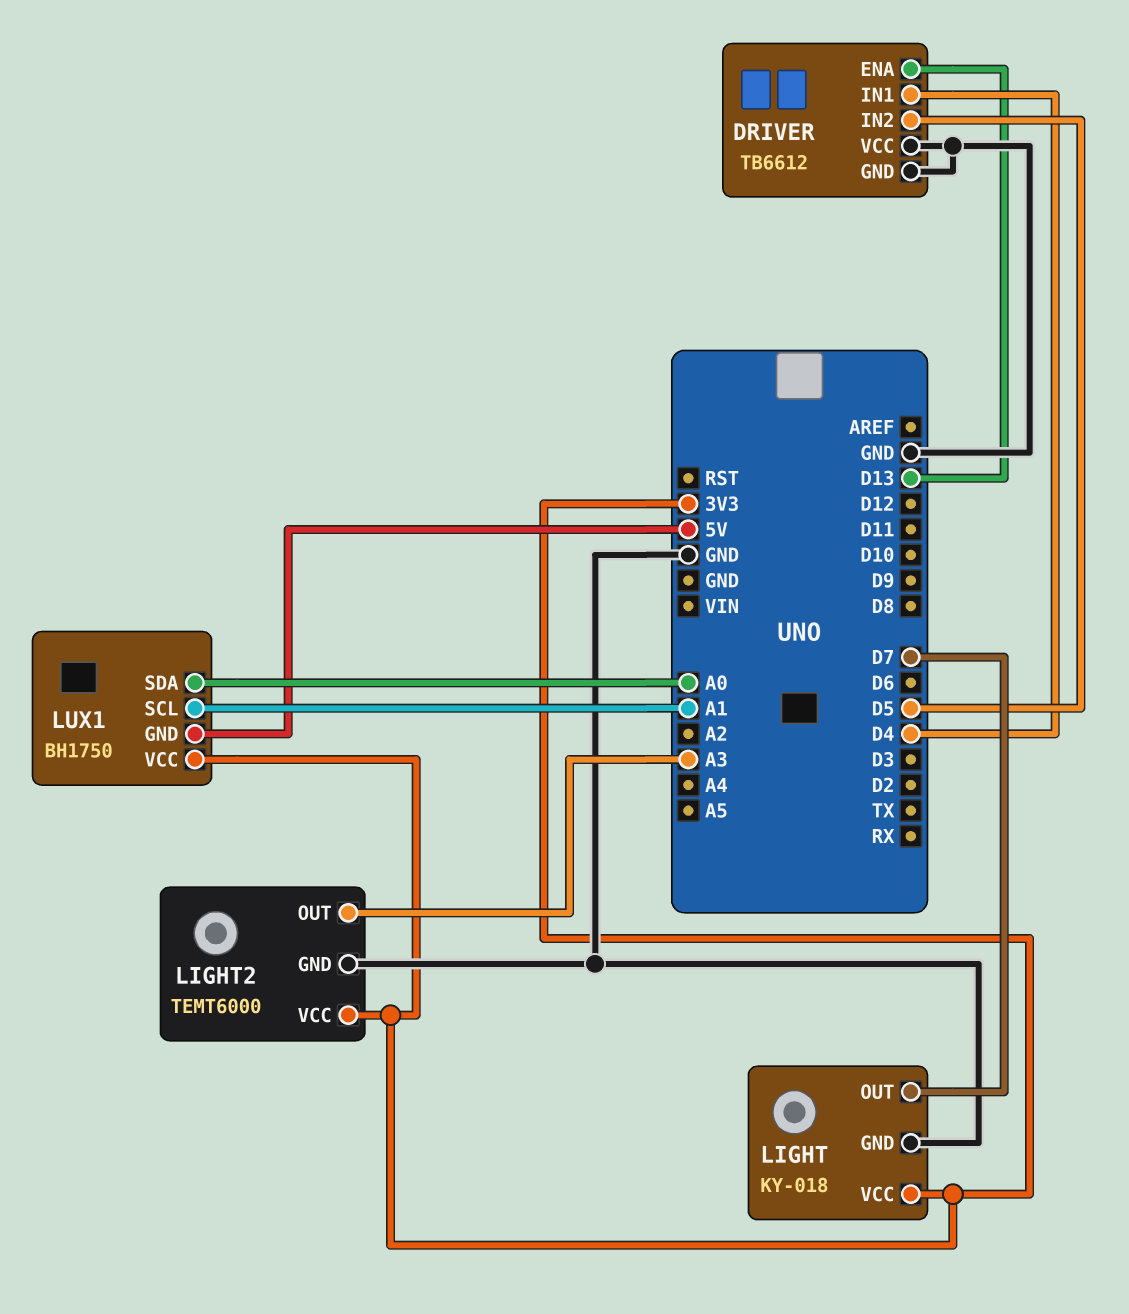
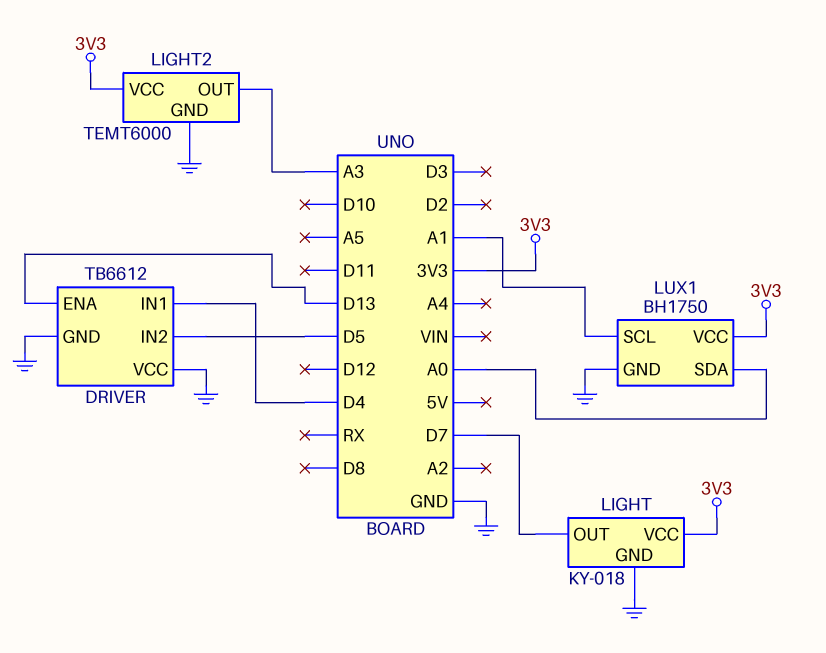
LUX1 pin GND: 5V -> GND

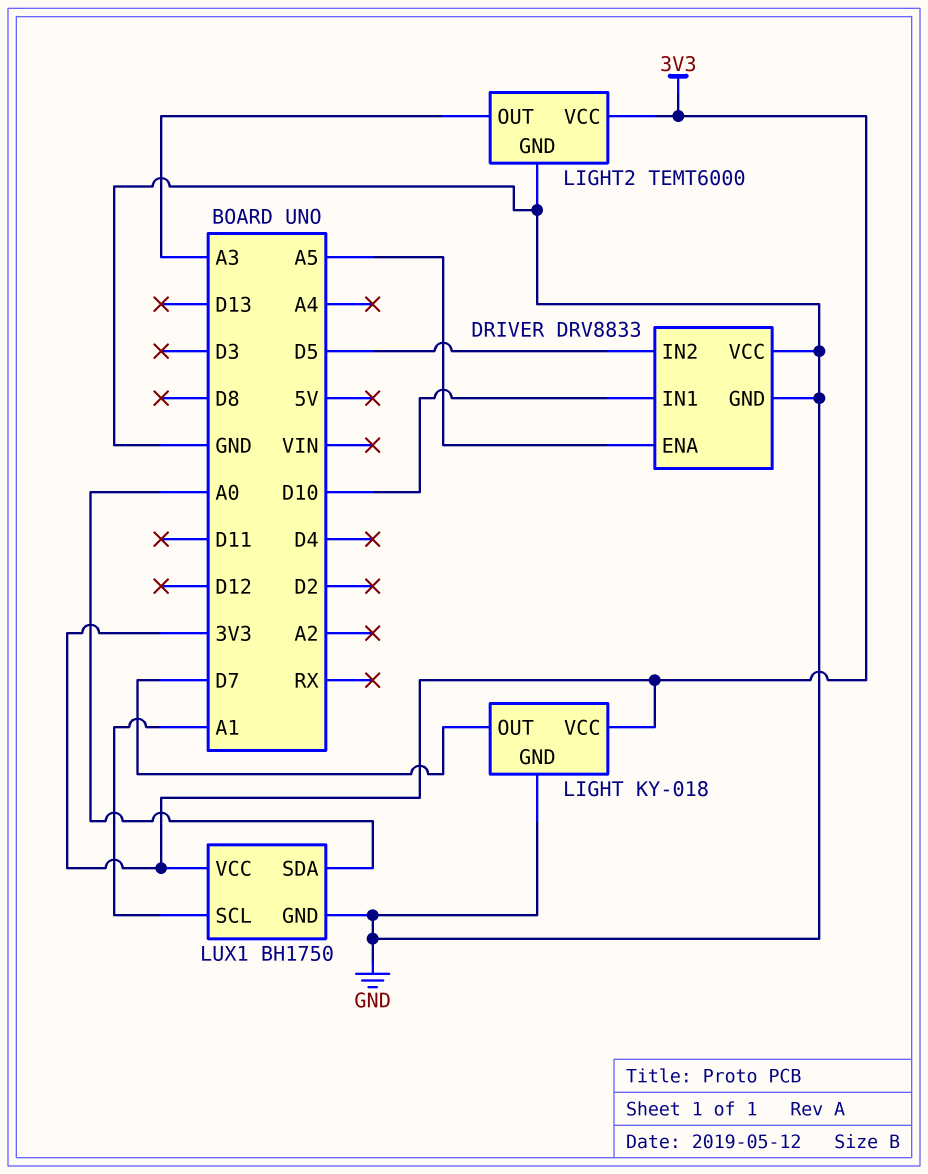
DRIVER: TB6612 -> DRV8833
DRIVER pin ENA: D13 -> A5
DRIVER pin IN1: D4 -> D10

